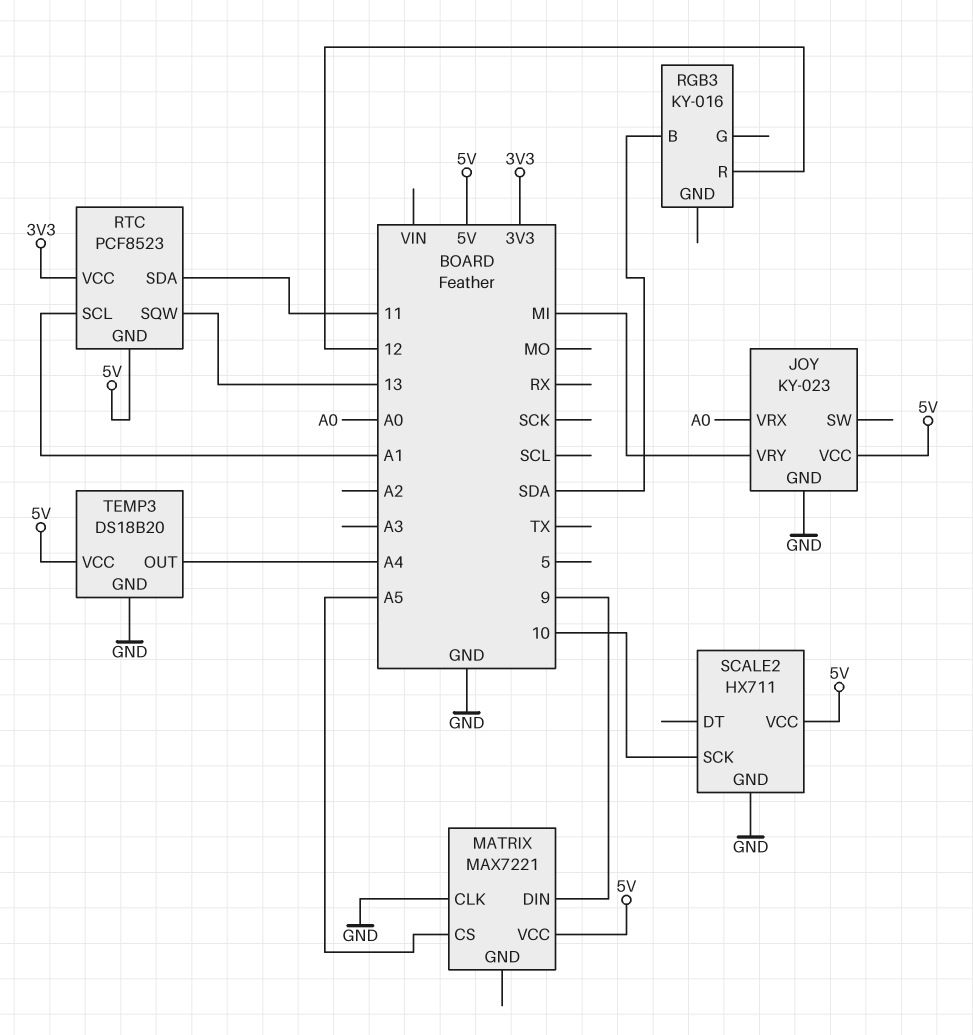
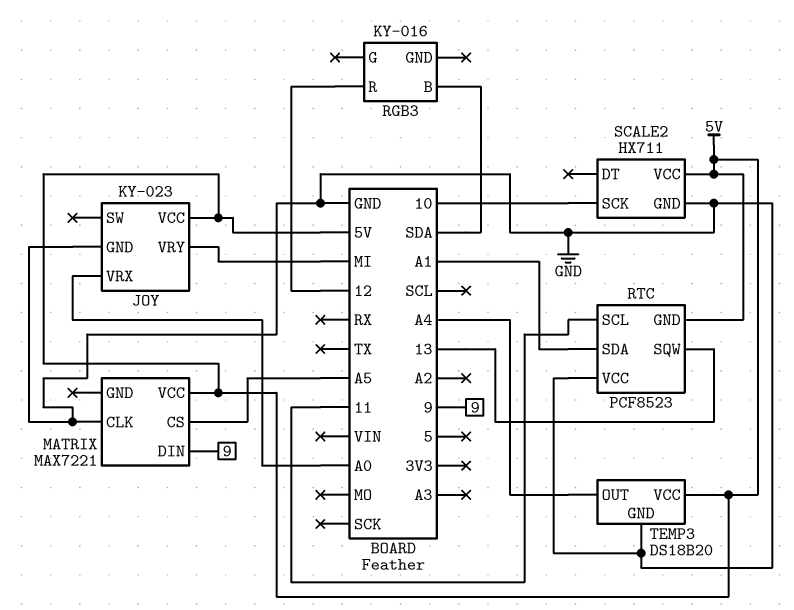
RTC pin SCL: A1 -> 11
RTC pin SDA: 11 -> A1
RTC pin VCC: 3V3 -> GND

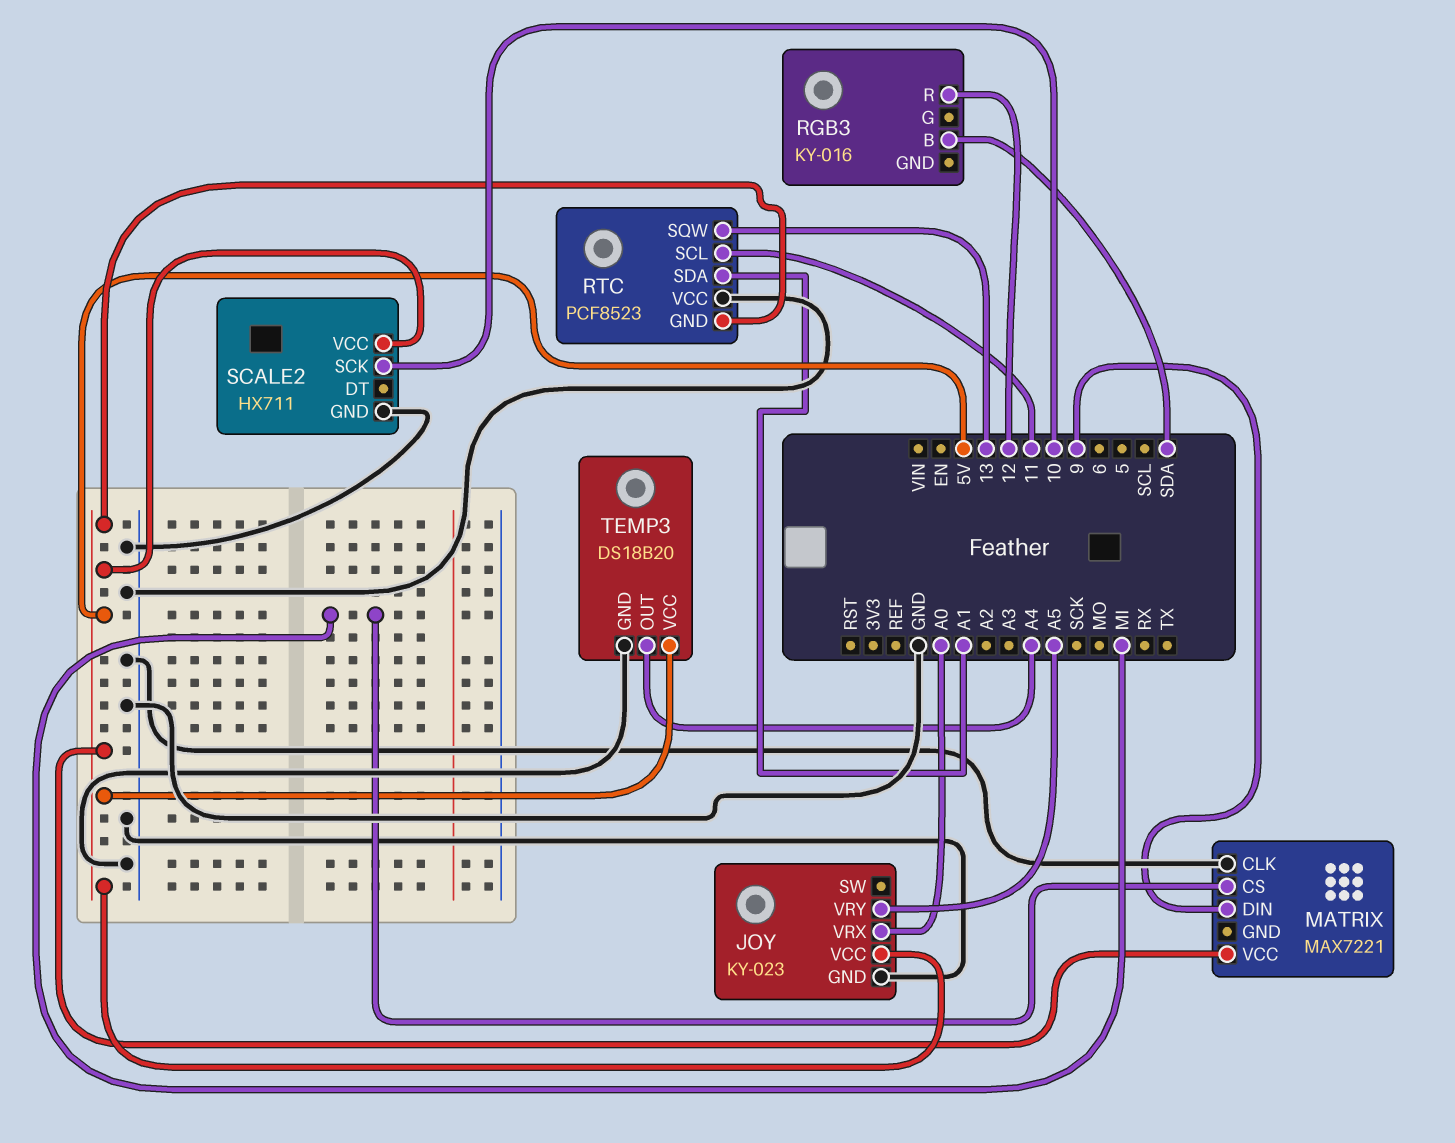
JOY pin VRY: MI -> A5
MATRIX pin CS: A5 -> MI

